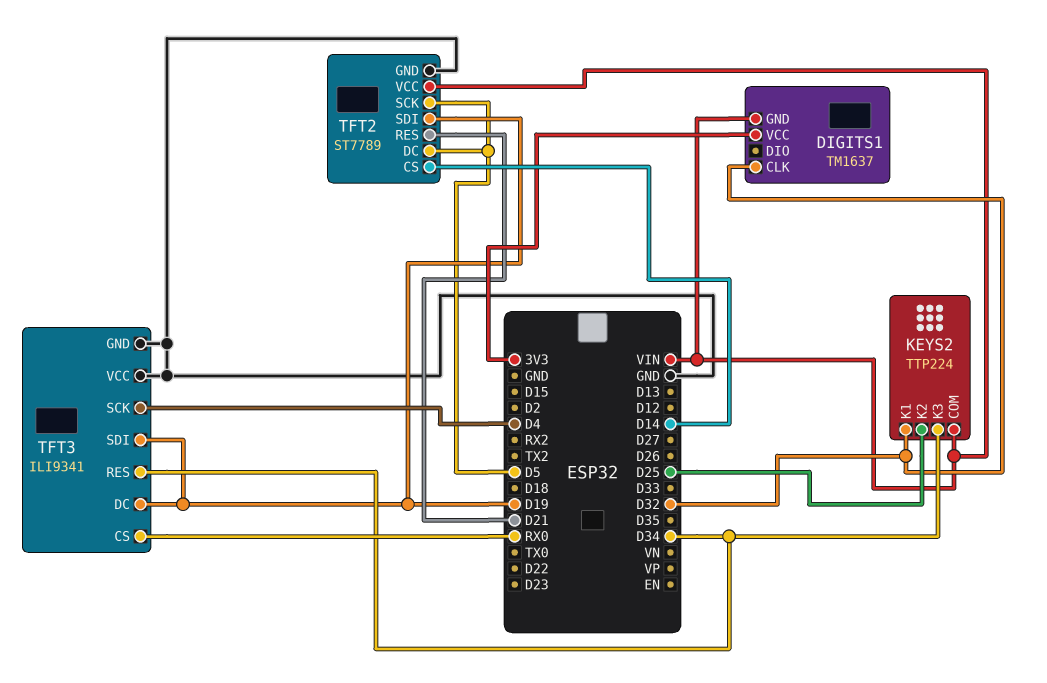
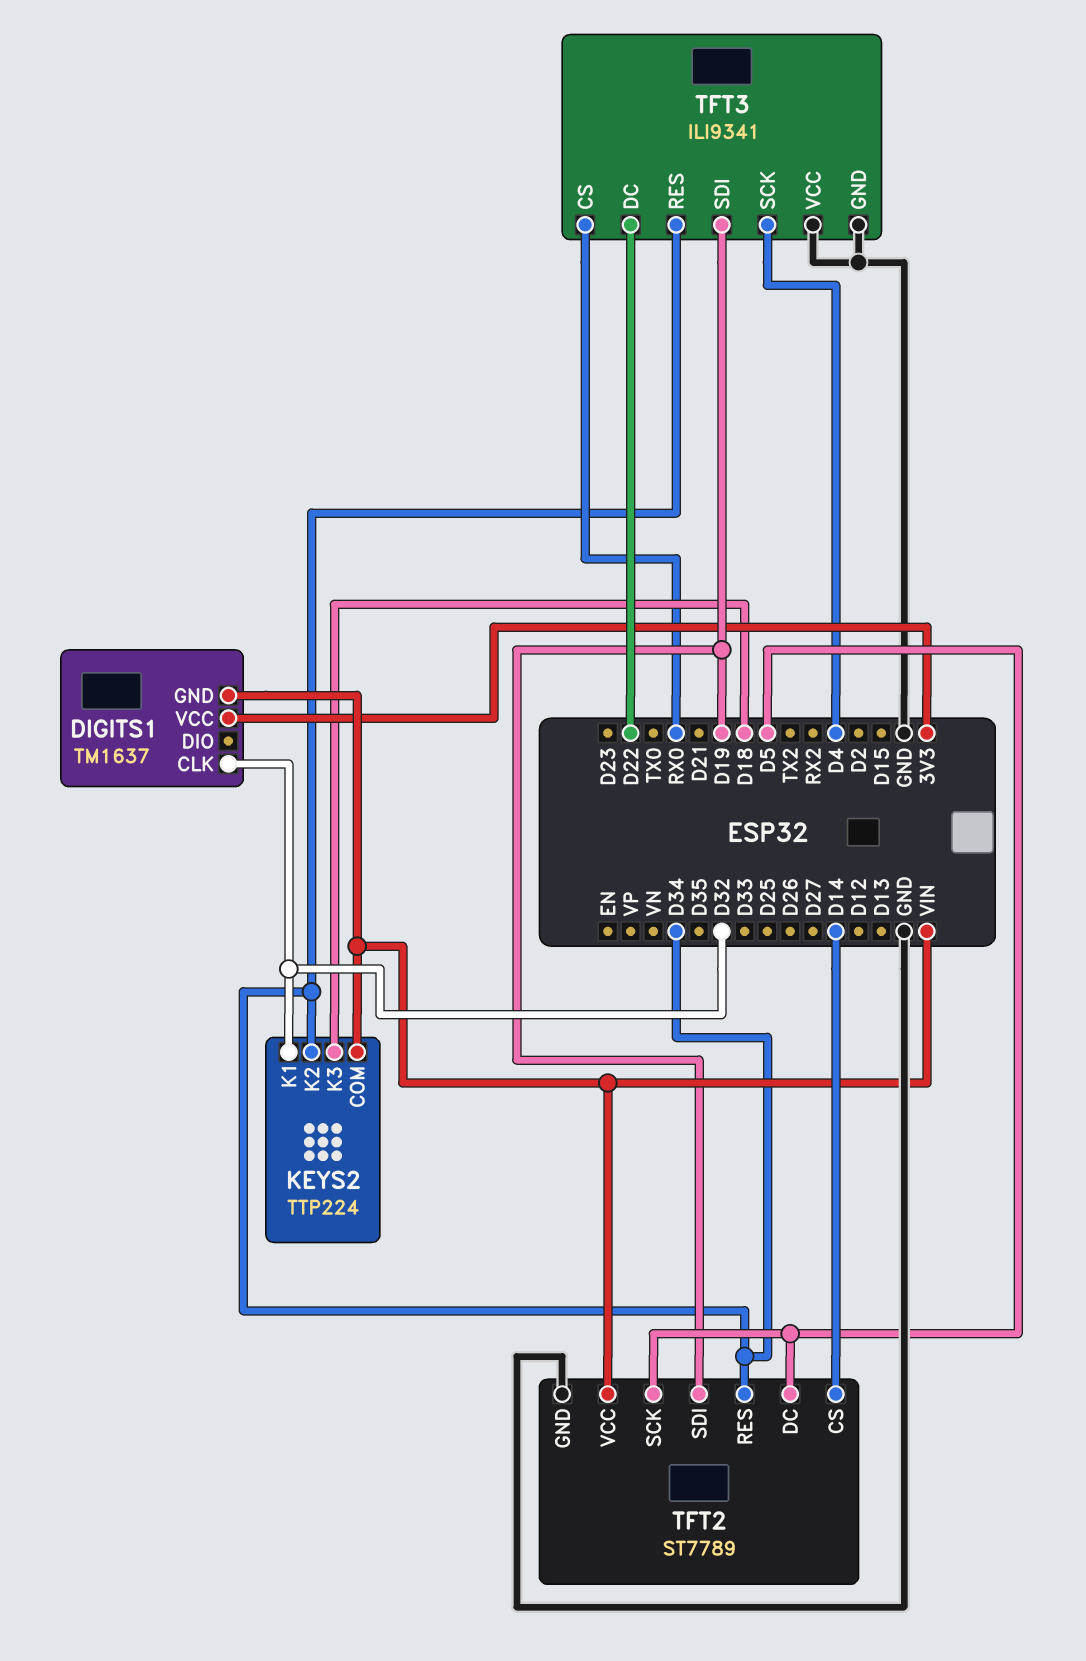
KEYS2 pin K2: D25 -> D34
KEYS2 pin K3: D34 -> D18
TFT2 pin RES: D21 -> D34
TFT3 pin DC: D19 -> D22

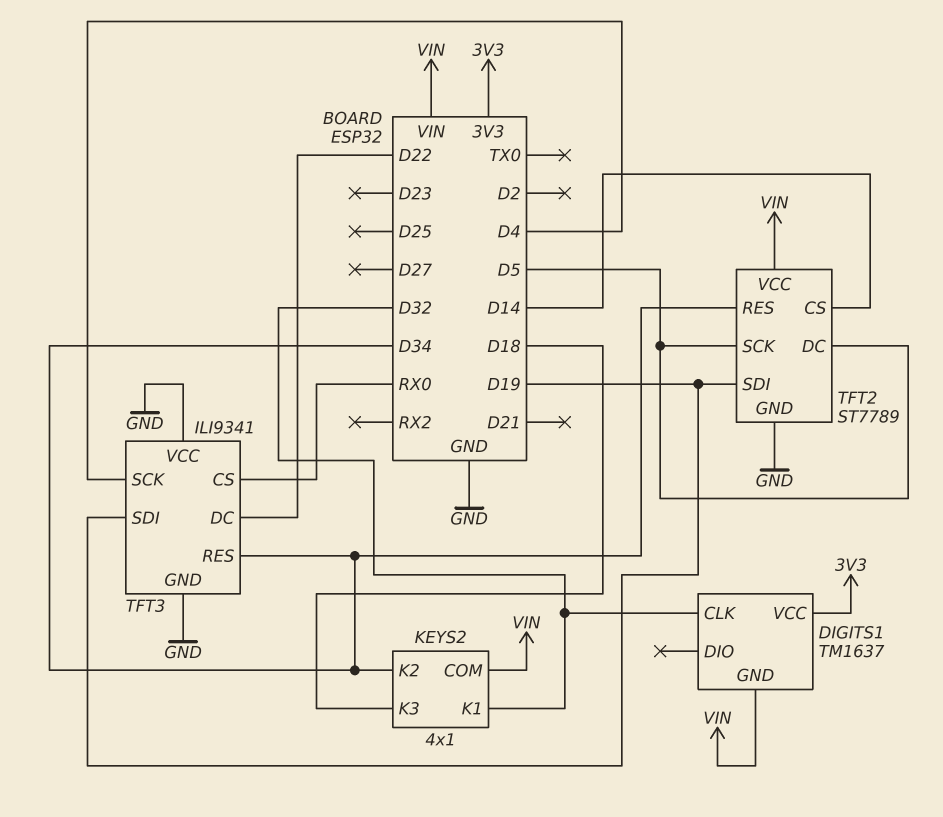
KEYS2: TTP224 -> 4x1

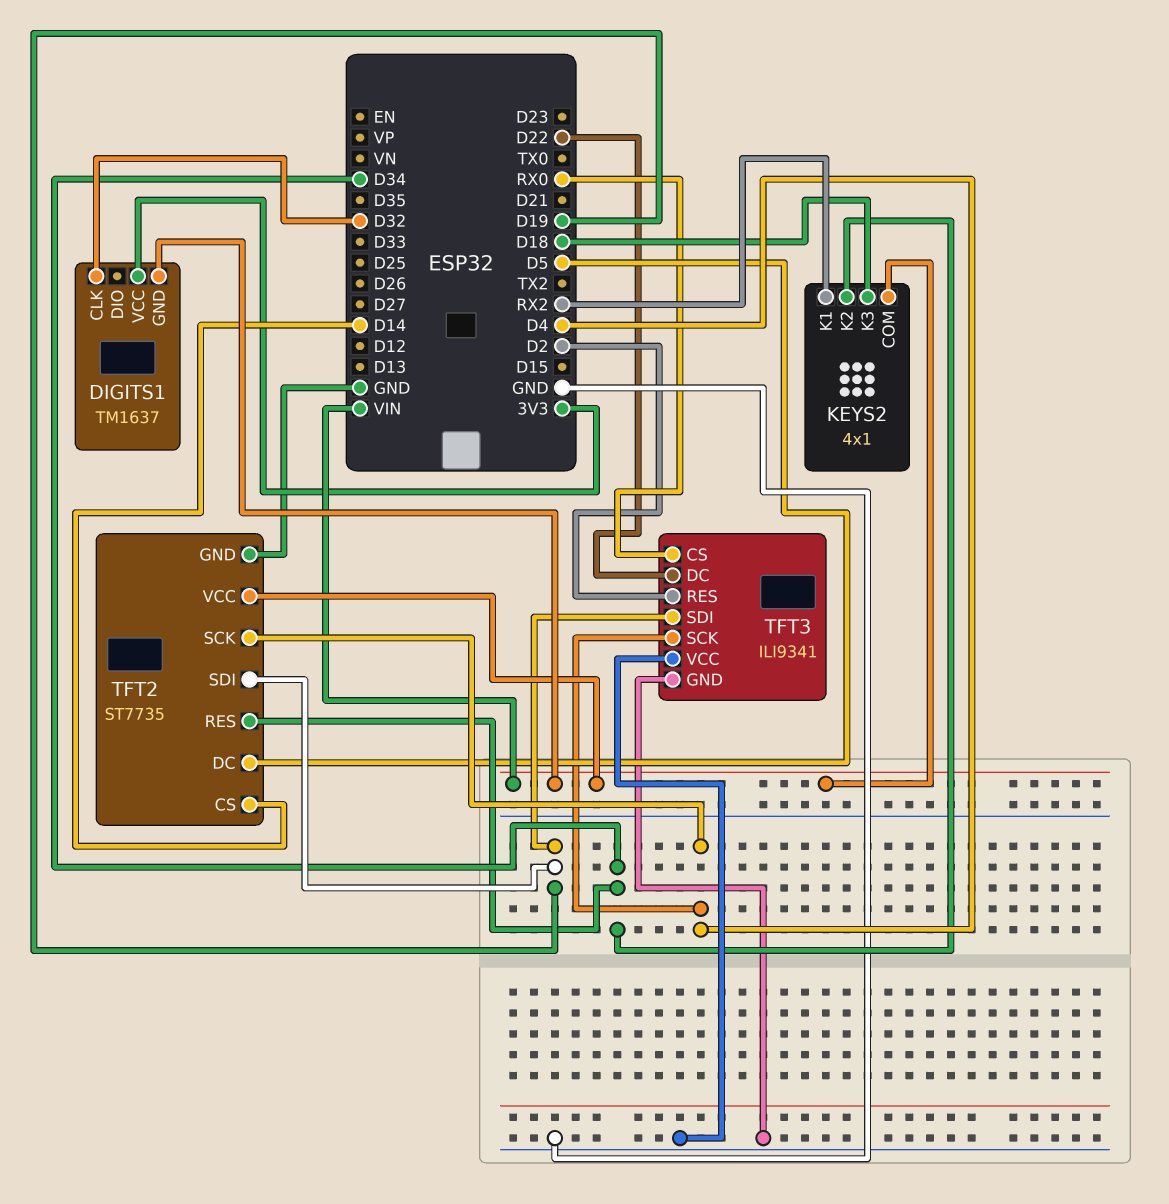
KEYS2 pin K1: D32 -> RX2
TFT2: ST7789 -> ST7735
TFT2 pin SCK: D5 -> D4
TFT3 pin RES: D34 -> D2

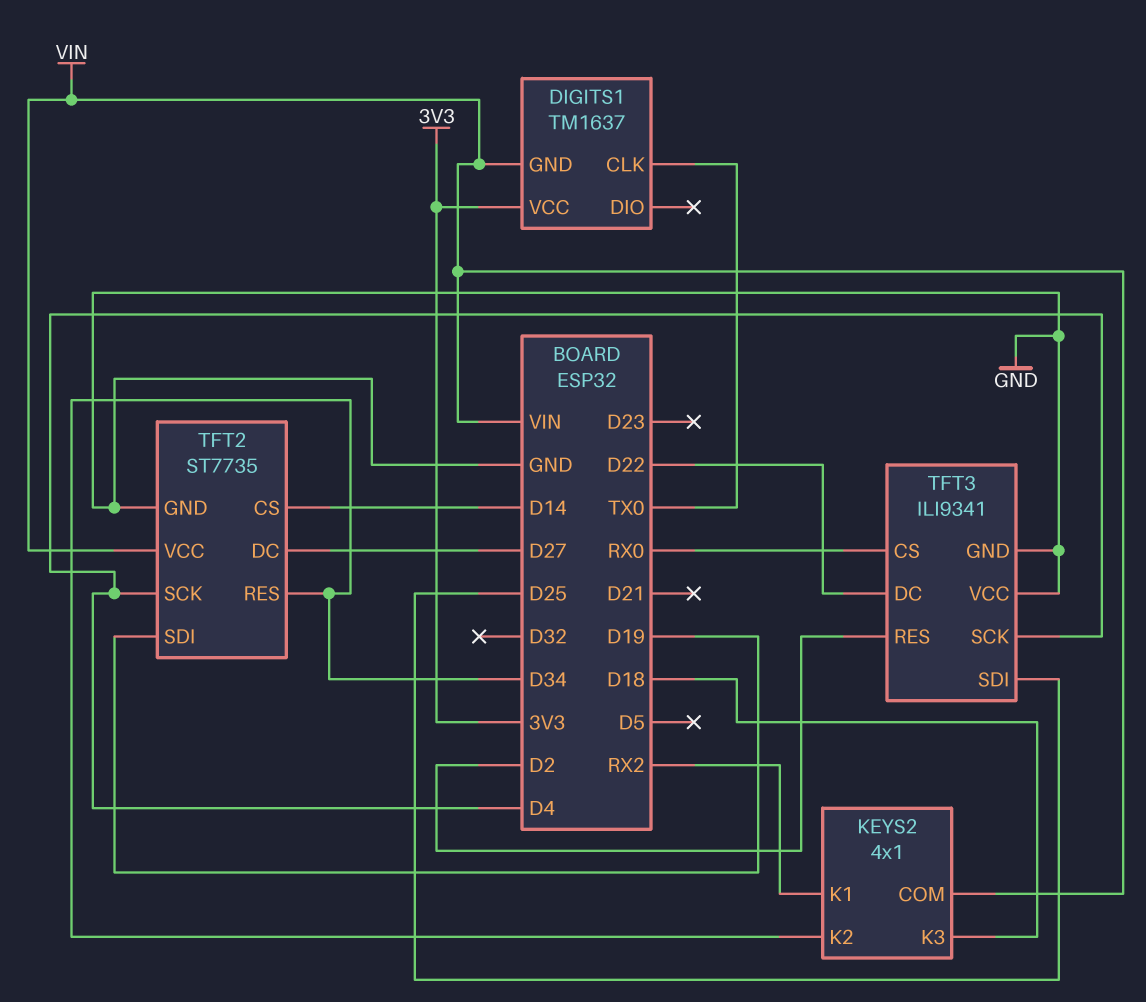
DIGITS1 pin CLK: D32 -> TX0
TFT2 pin DC: D5 -> D27
TFT3 pin SDI: D19 -> D25

